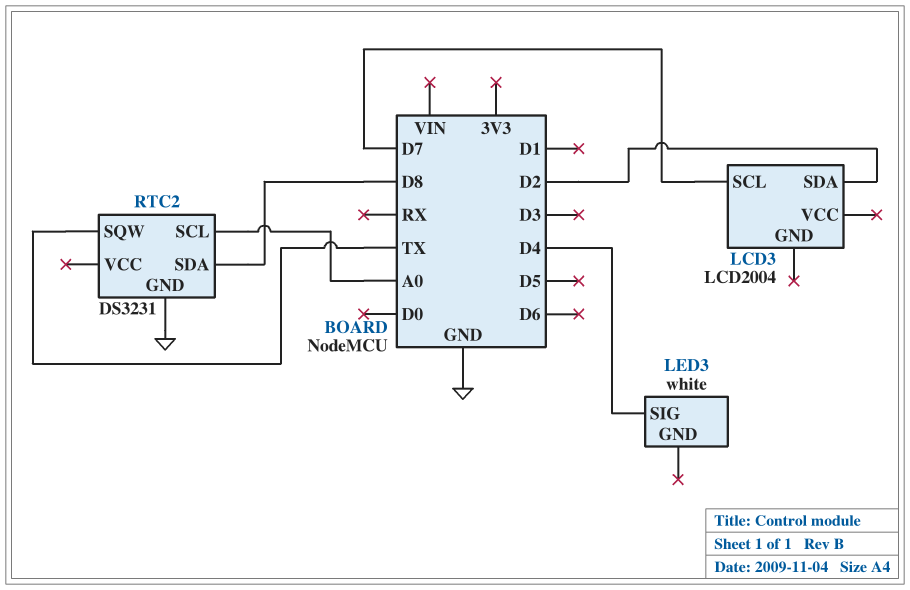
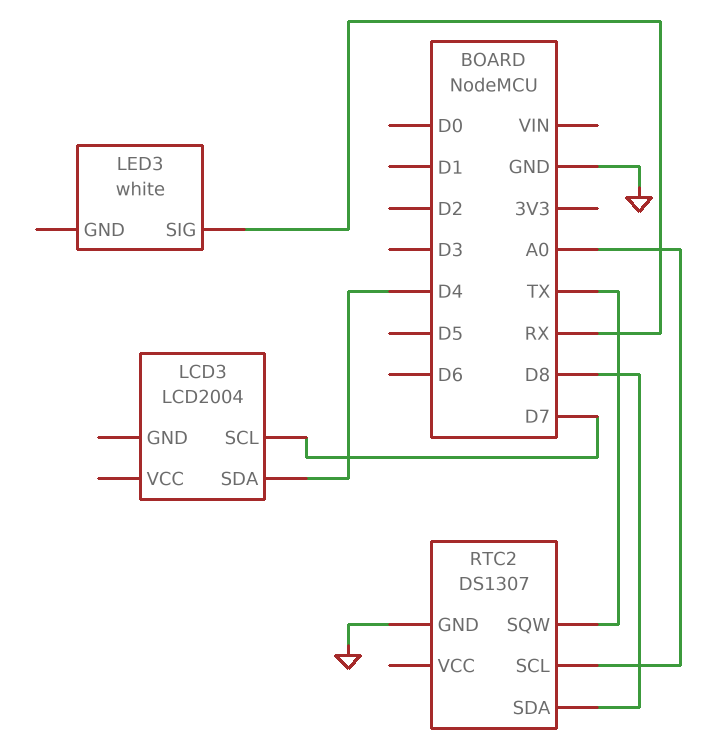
LCD3 pin SDA: D2 -> D4
LED3 pin SIG: D4 -> RX
RTC2: DS3231 -> DS1307

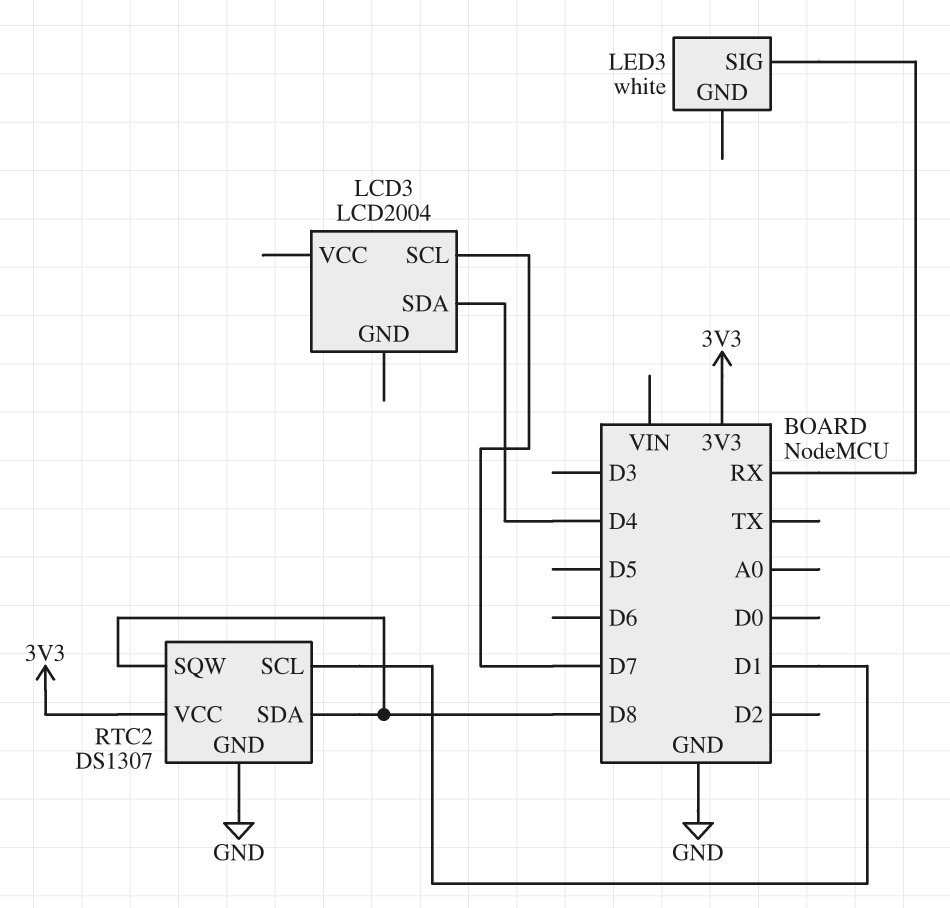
RTC2 pin SCL: A0 -> D1
RTC2 pin SQW: TX -> D8
RTC2 pin VCC: none -> 3V3

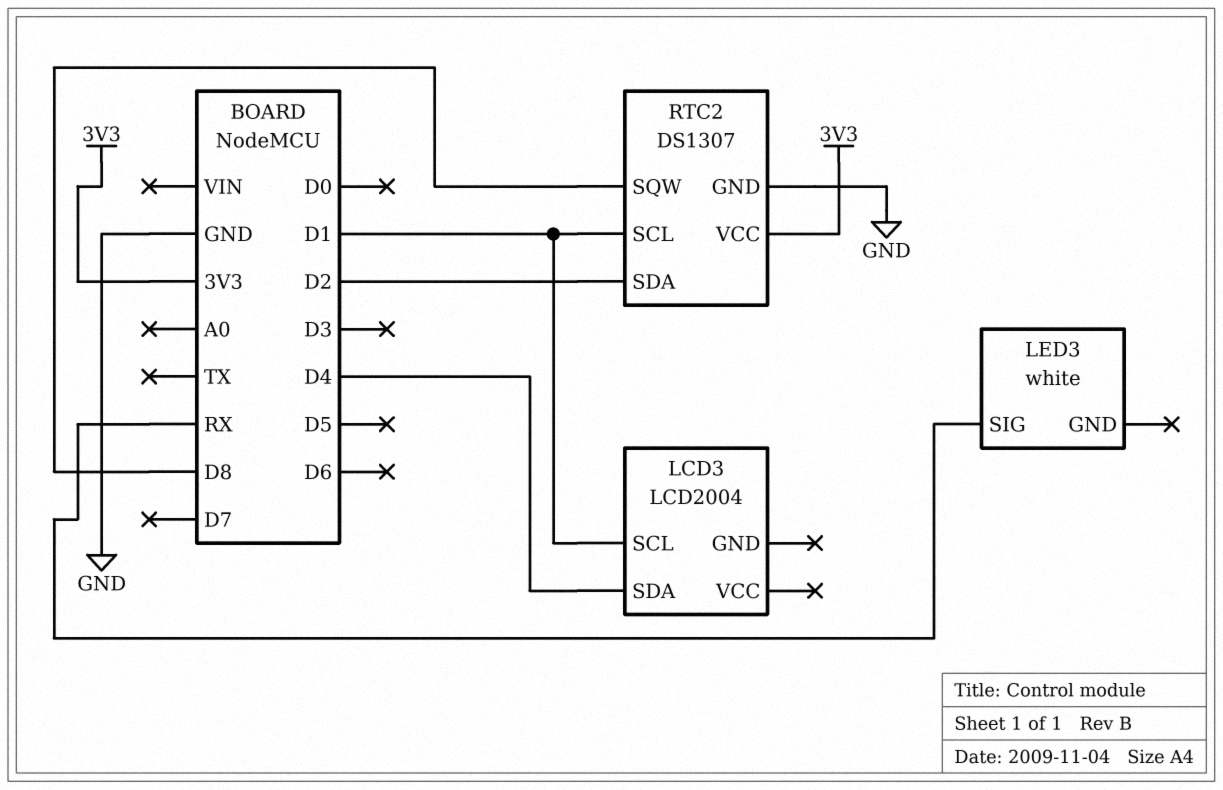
LCD3 pin SCL: D7 -> D1
RTC2 pin SDA: D8 -> D2

